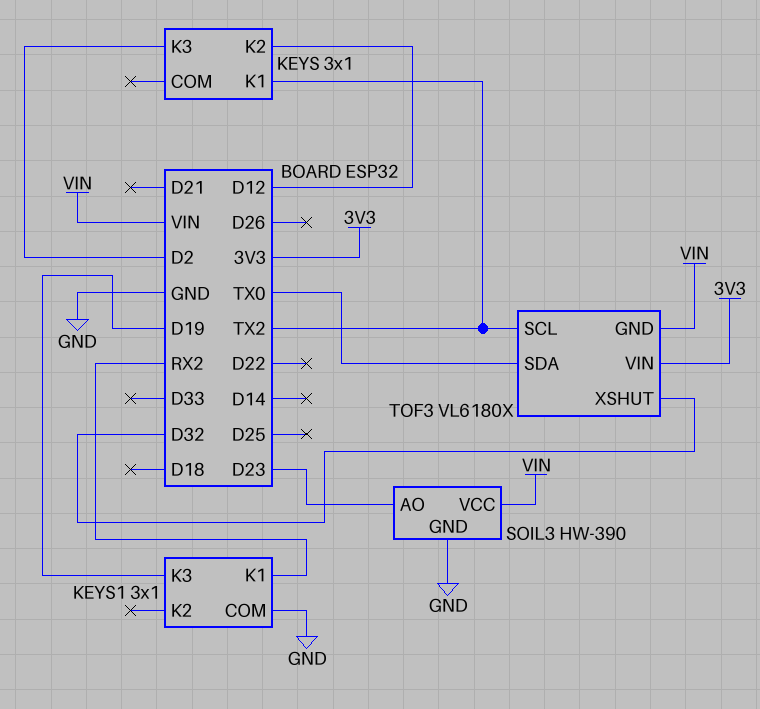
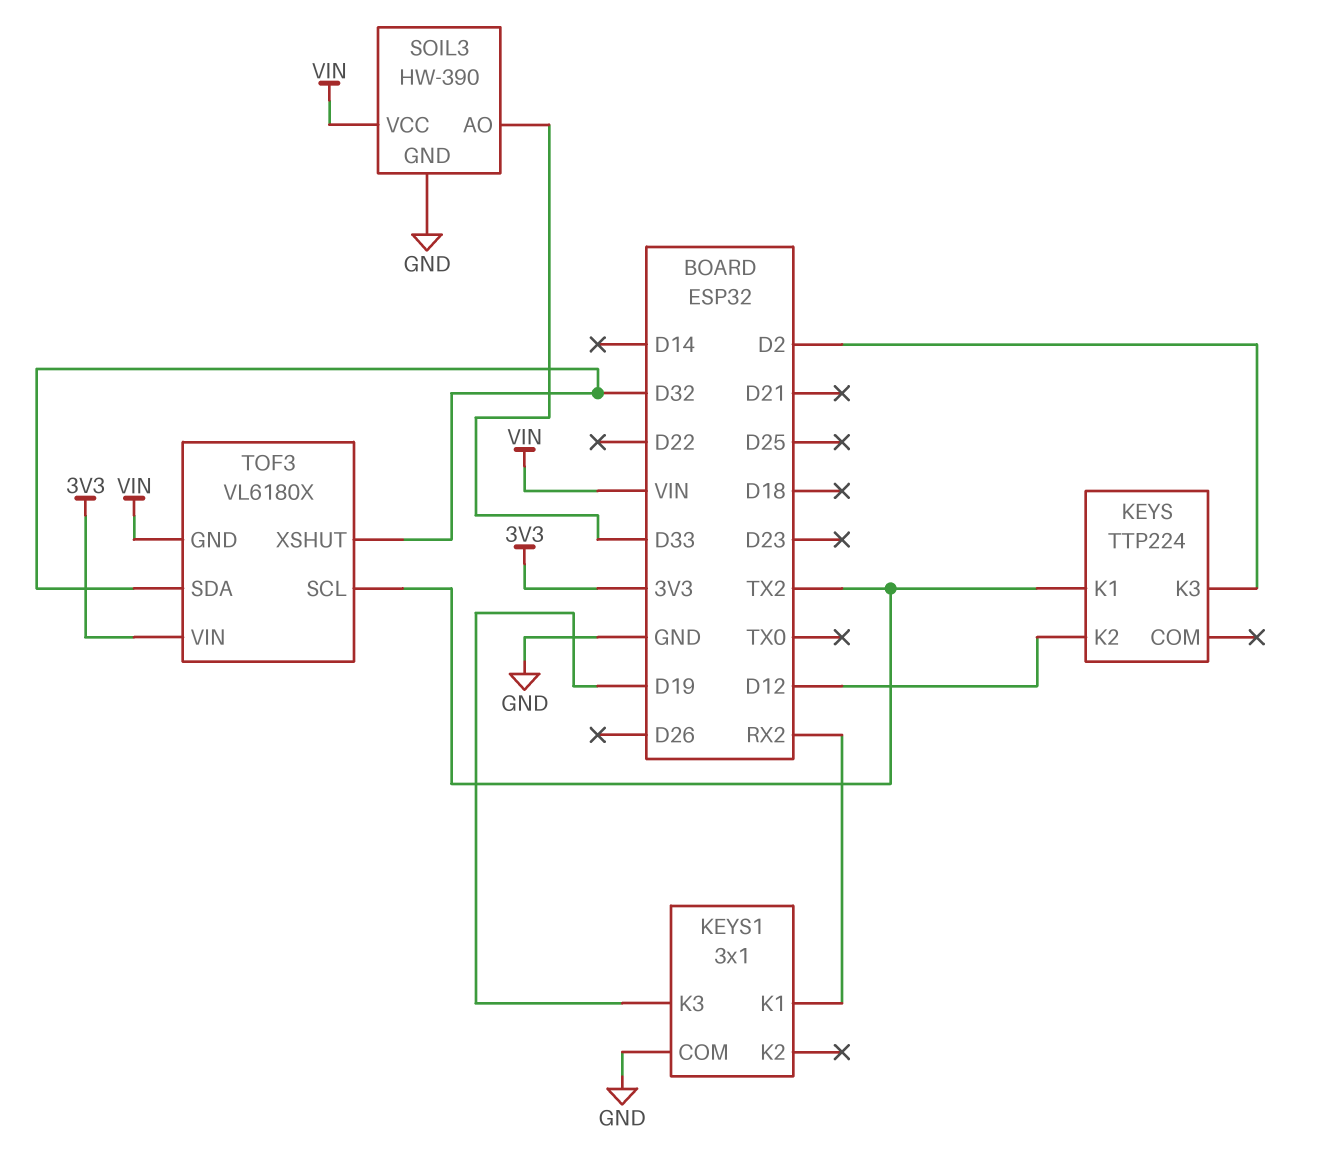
KEYS: 3x1 -> TTP224
SOIL3 pin AO: D23 -> D33
TOF3 pin SDA: TX0 -> D32

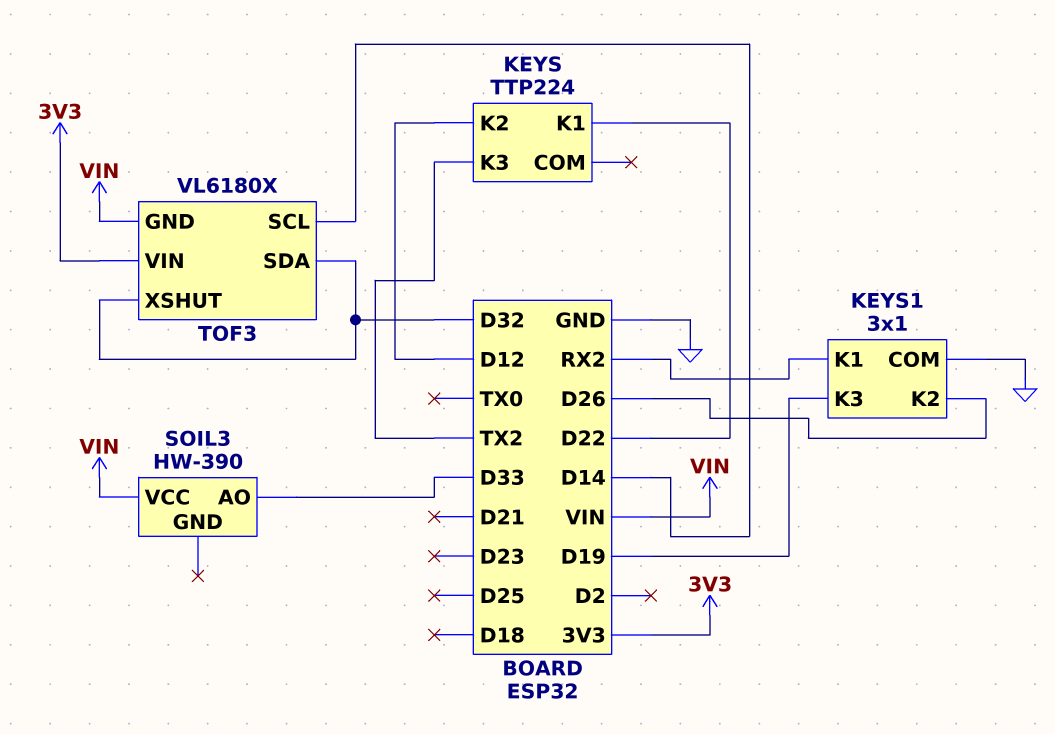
KEYS pin K1: TX2 -> D22
KEYS pin K3: D2 -> TX2
KEYS1 pin K2: none -> D26
SOIL3 pin GND: GND -> none
TOF3 pin SCL: TX2 -> D14

